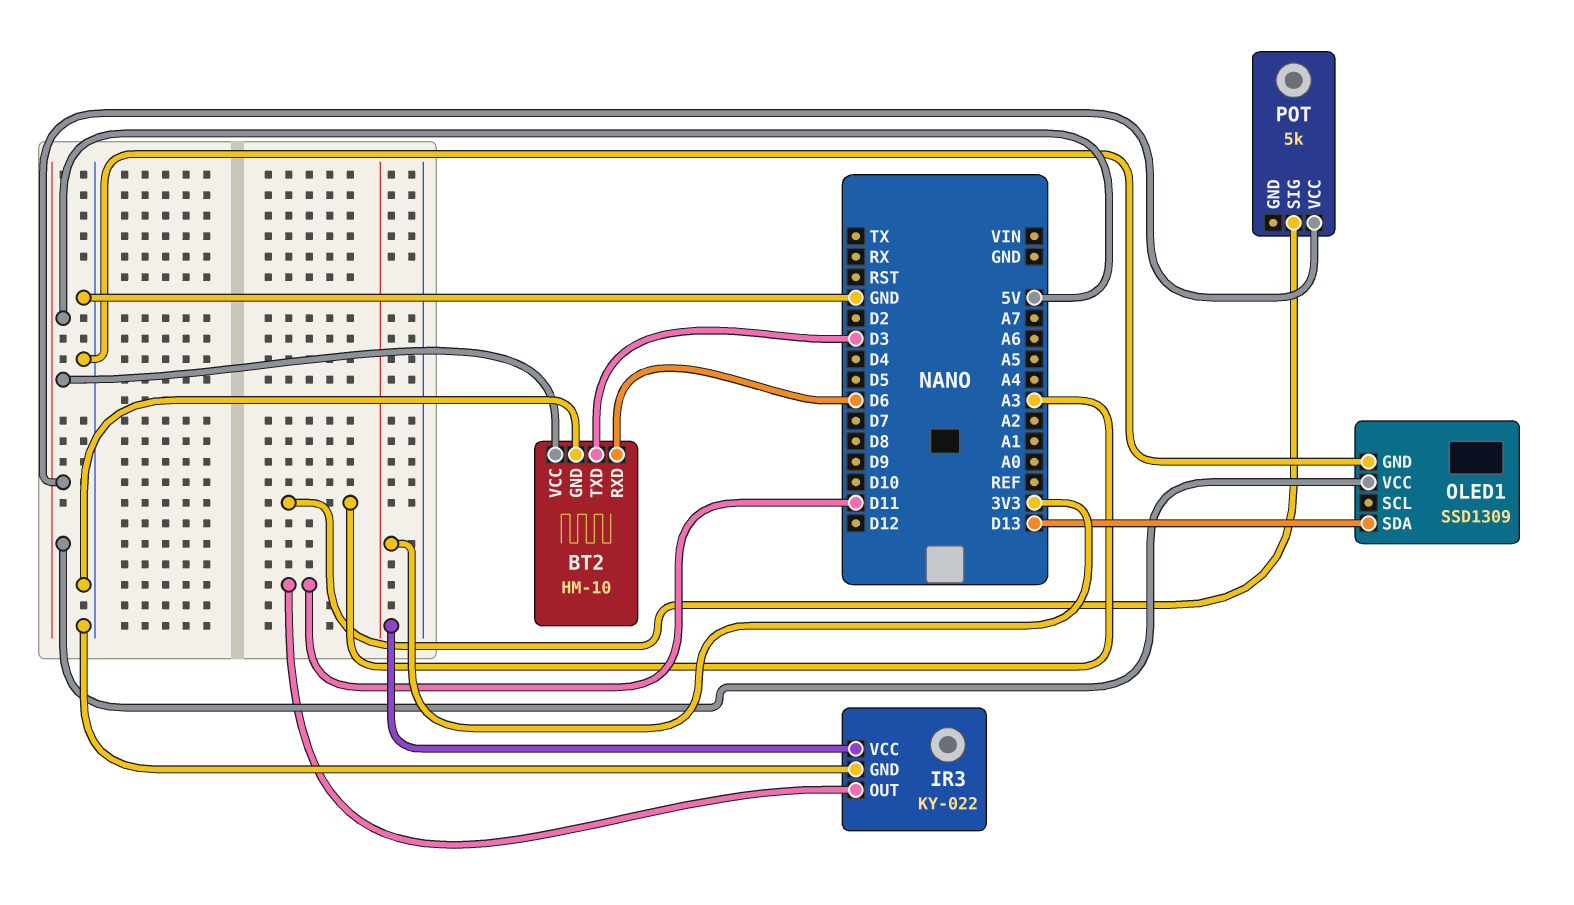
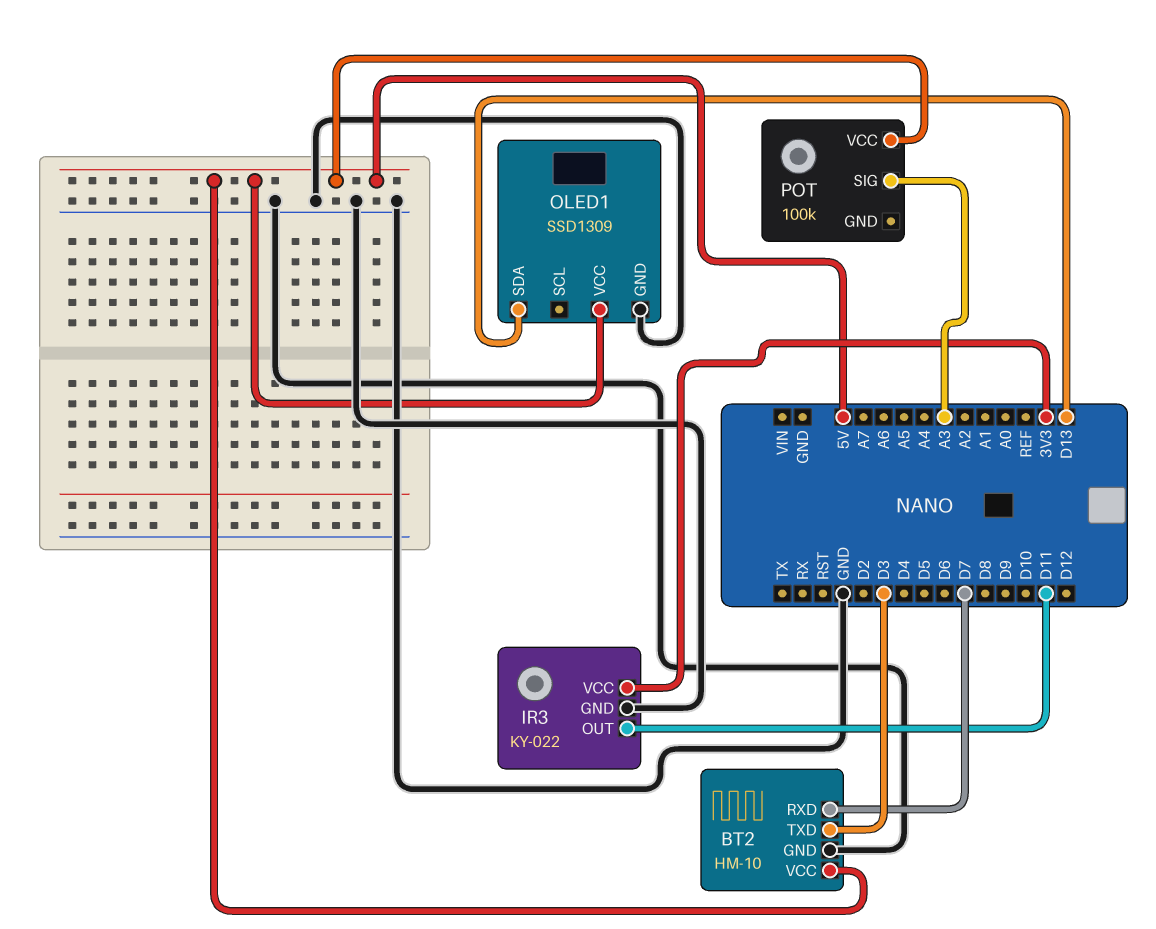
BT2 pin RXD: D6 -> D7
POT: 5k -> 100k

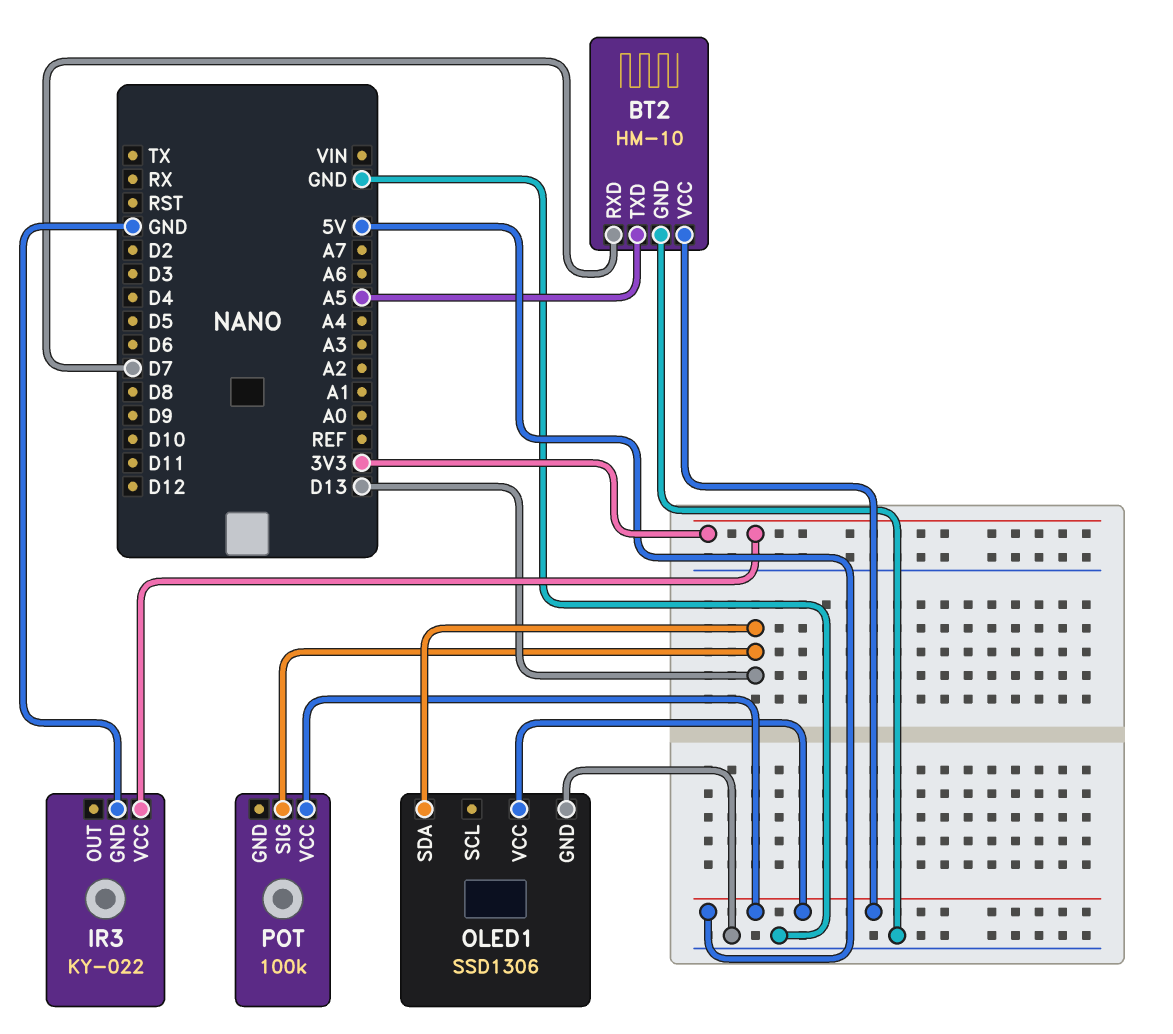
BT2 pin TXD: D3 -> A5
IR3 pin OUT: D11 -> none
OLED1: SSD1309 -> SSD1306
POT pin SIG: A3 -> D13

